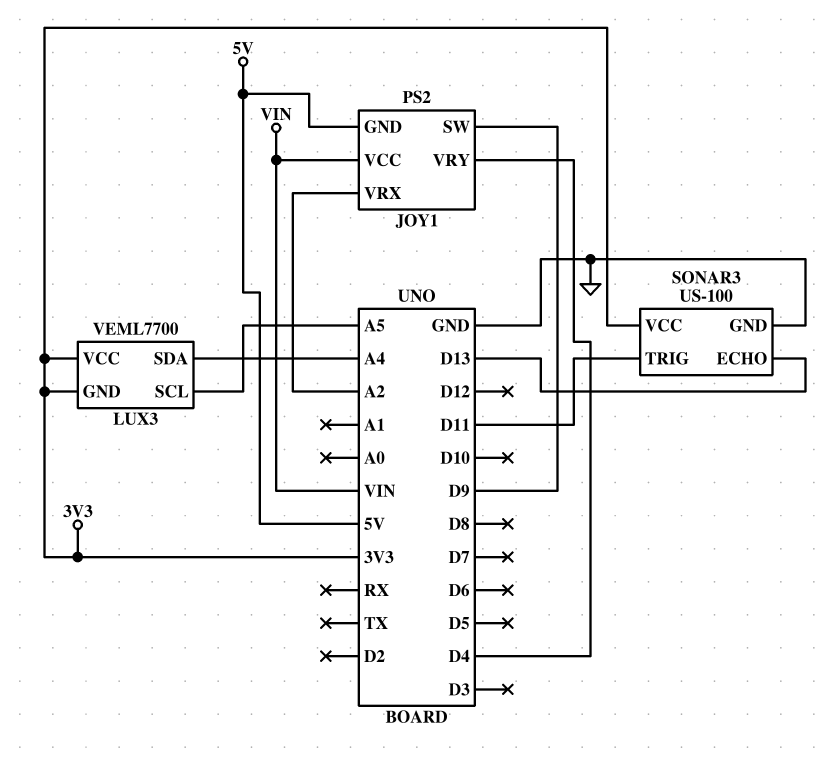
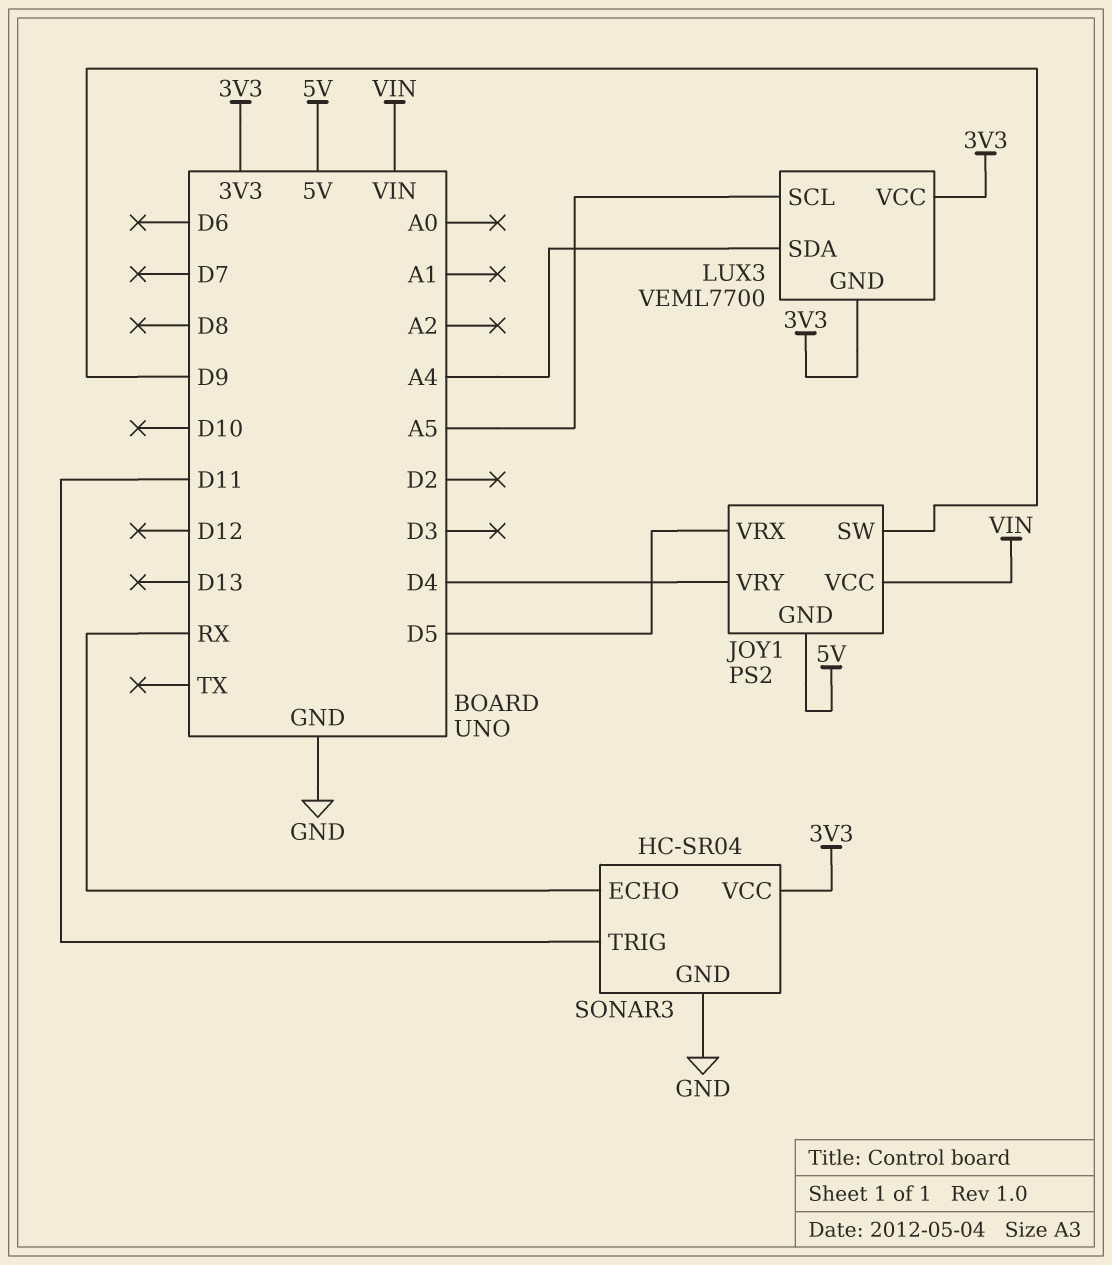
JOY1 pin VRX: A2 -> D5
SONAR3: US-100 -> HC-SR04
SONAR3 pin ECHO: D13 -> RX

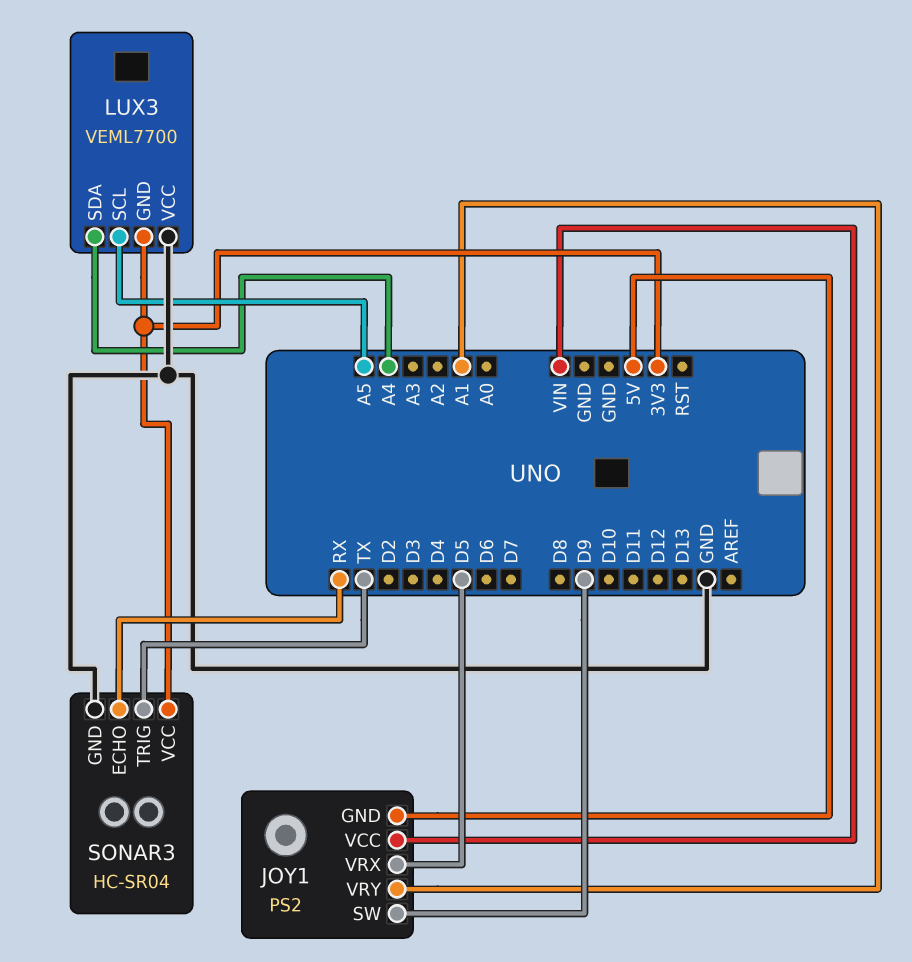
JOY1 pin VRY: D4 -> A1
LUX3 pin VCC: 3V3 -> GND
SONAR3 pin TRIG: D11 -> TX

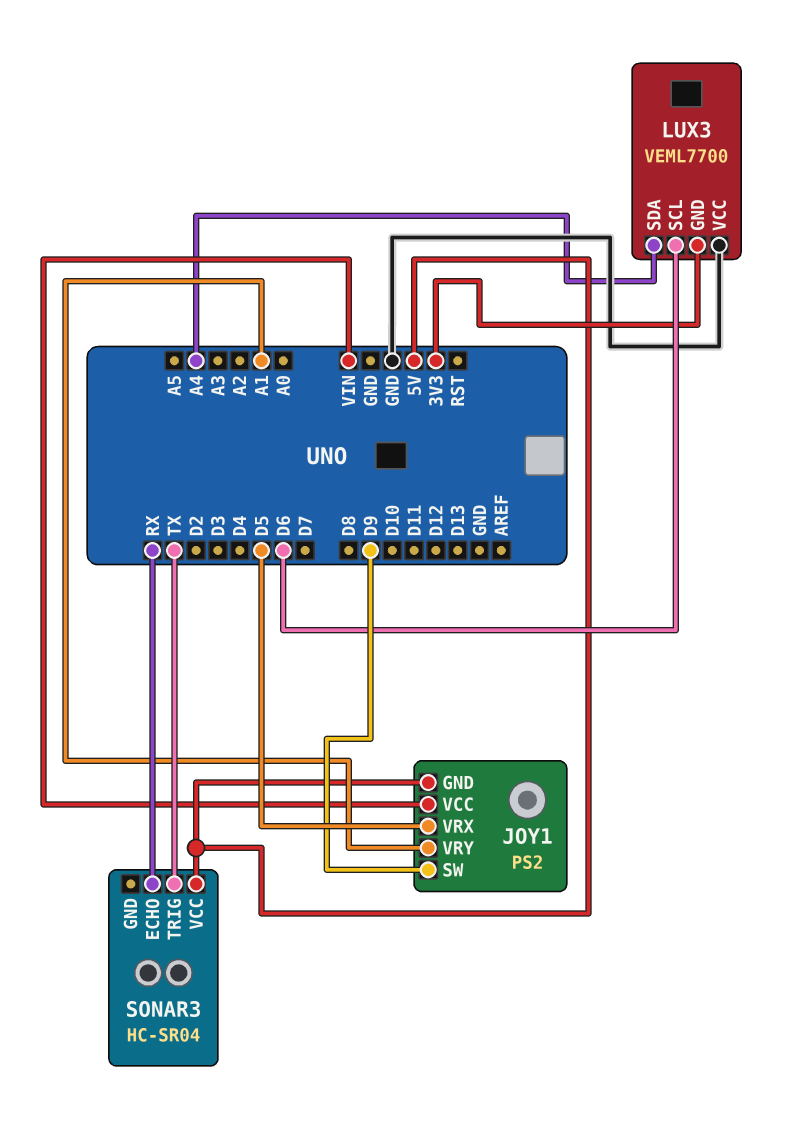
LUX3 pin SCL: A5 -> D6
SONAR3 pin GND: GND -> none
SONAR3 pin VCC: 3V3 -> 5V

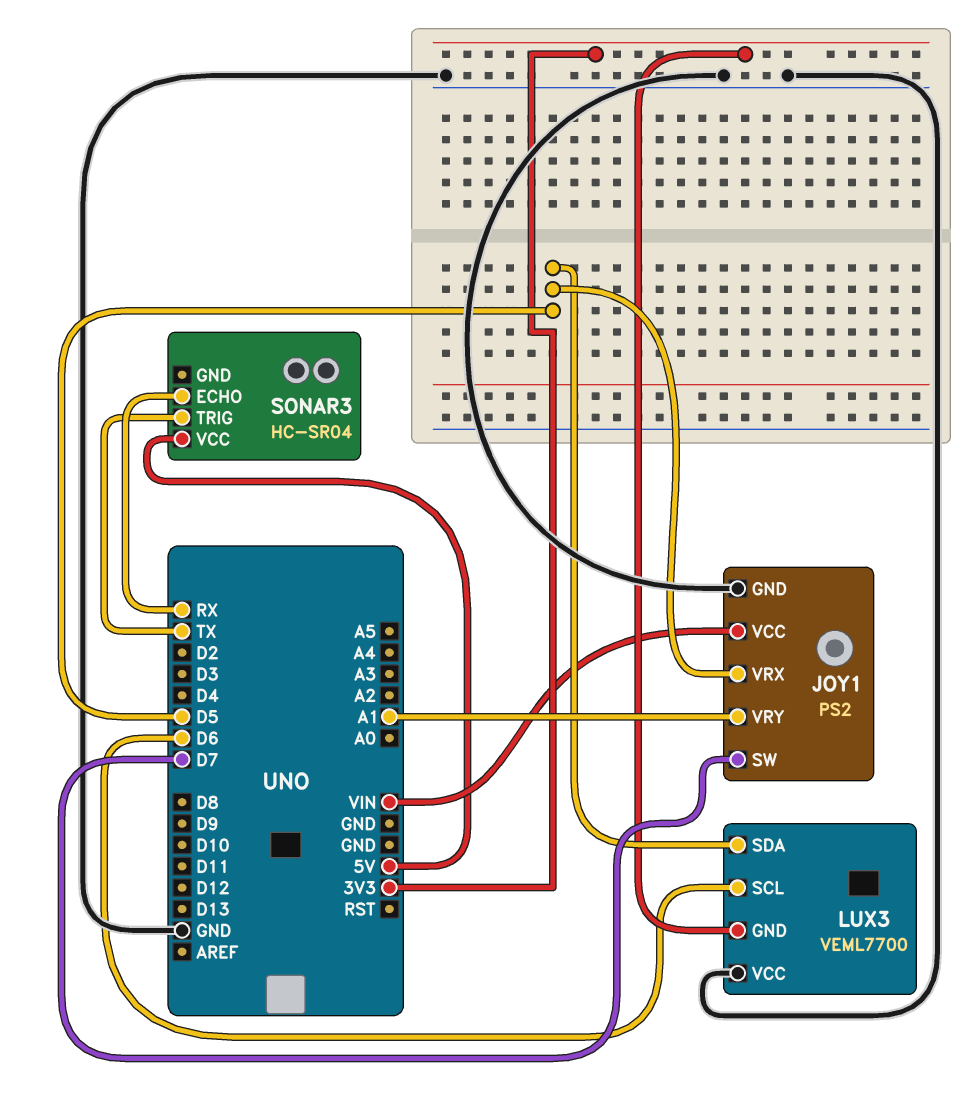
JOY1 pin GND: 5V -> GND
JOY1 pin SW: D9 -> D7
LUX3 pin SDA: A4 -> D5

